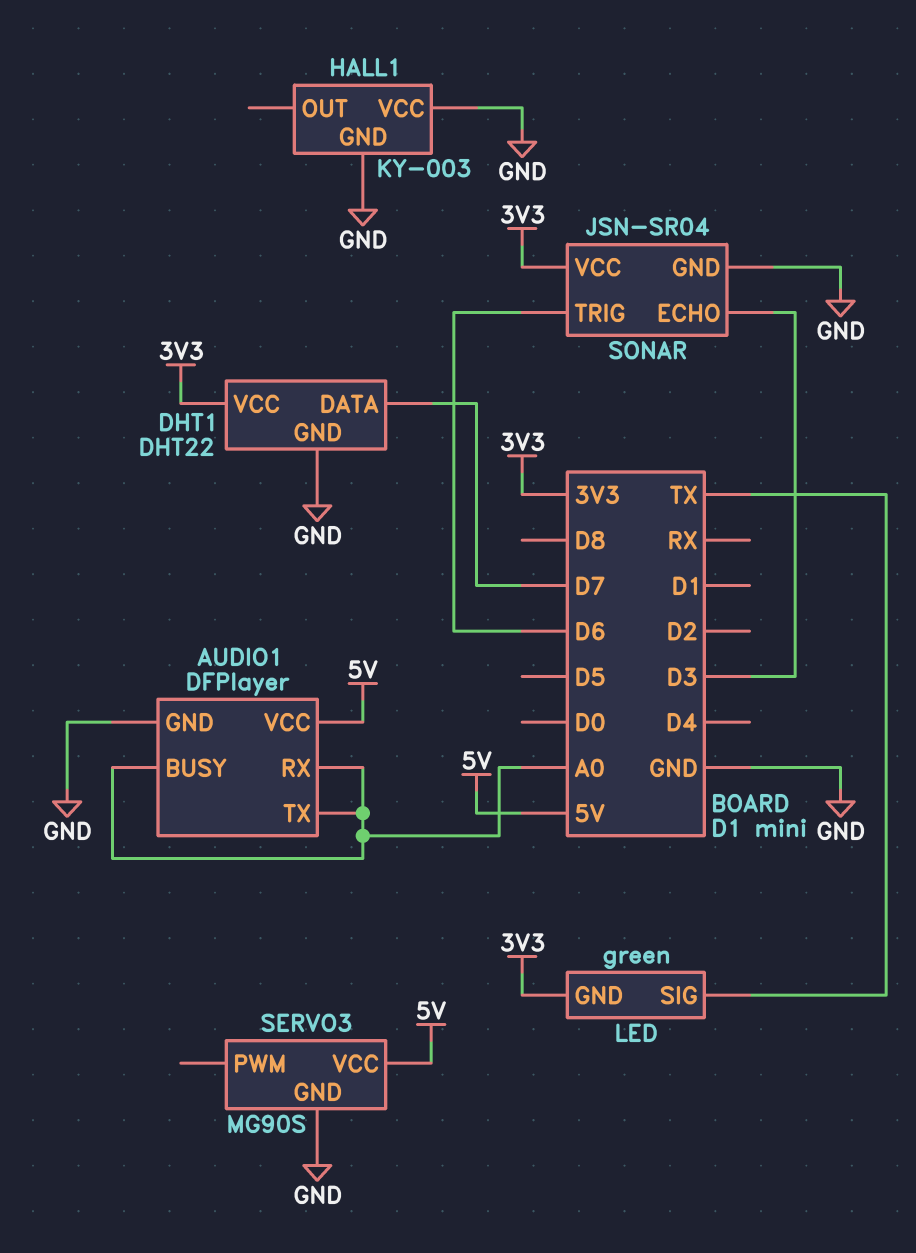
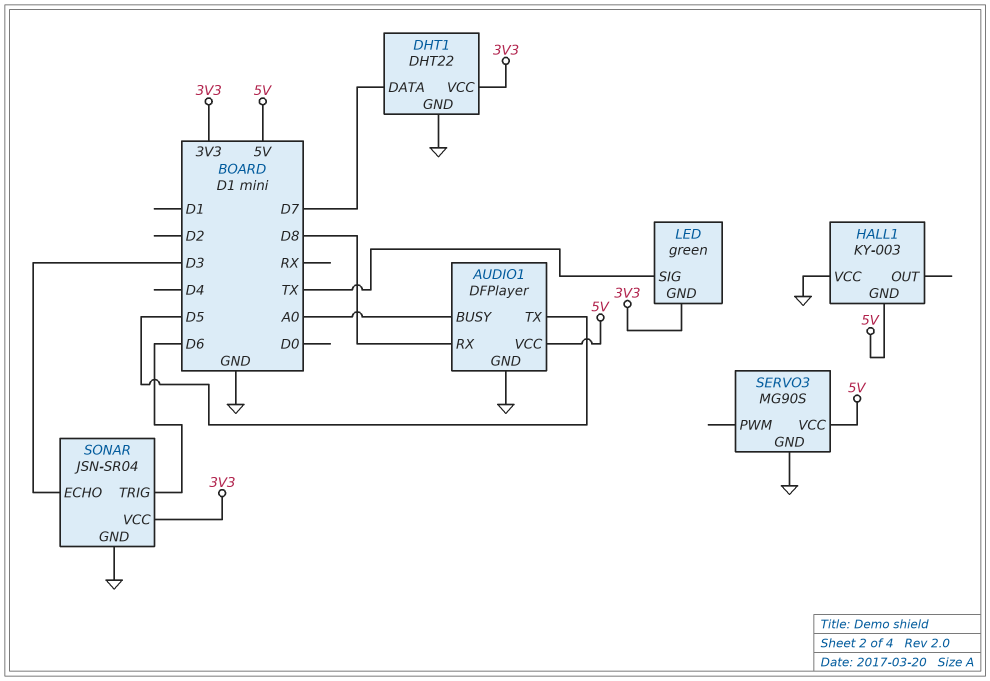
AUDIO1 pin RX: A0 -> D8
AUDIO1 pin TX: A0 -> D5
HALL1 pin GND: GND -> 5V

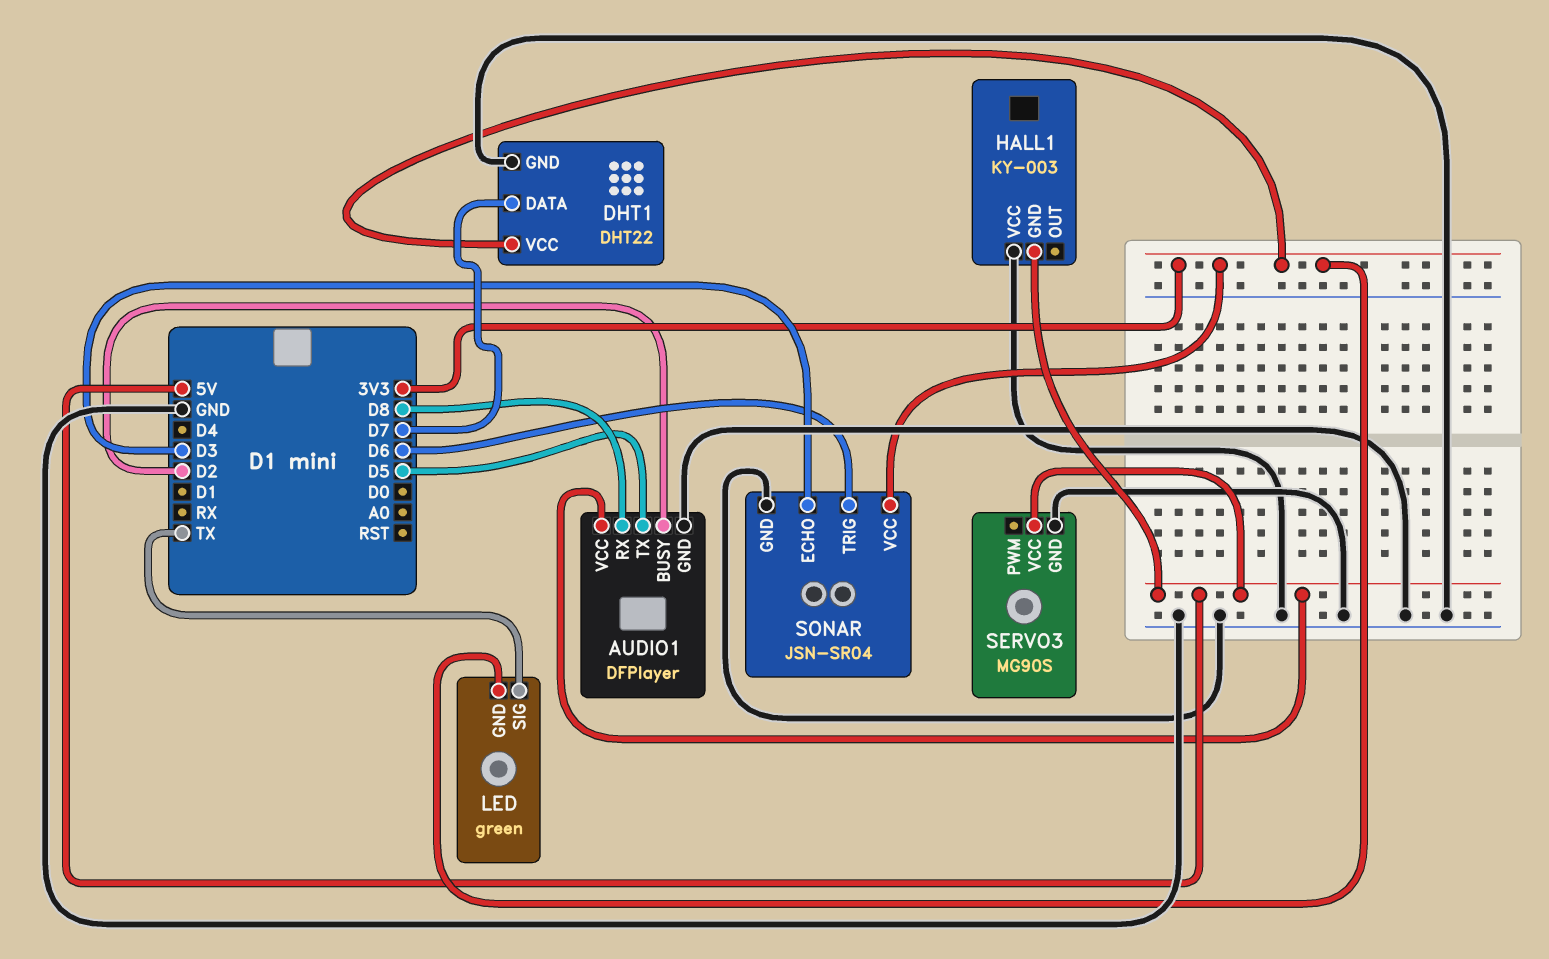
AUDIO1 pin BUSY: A0 -> D2

